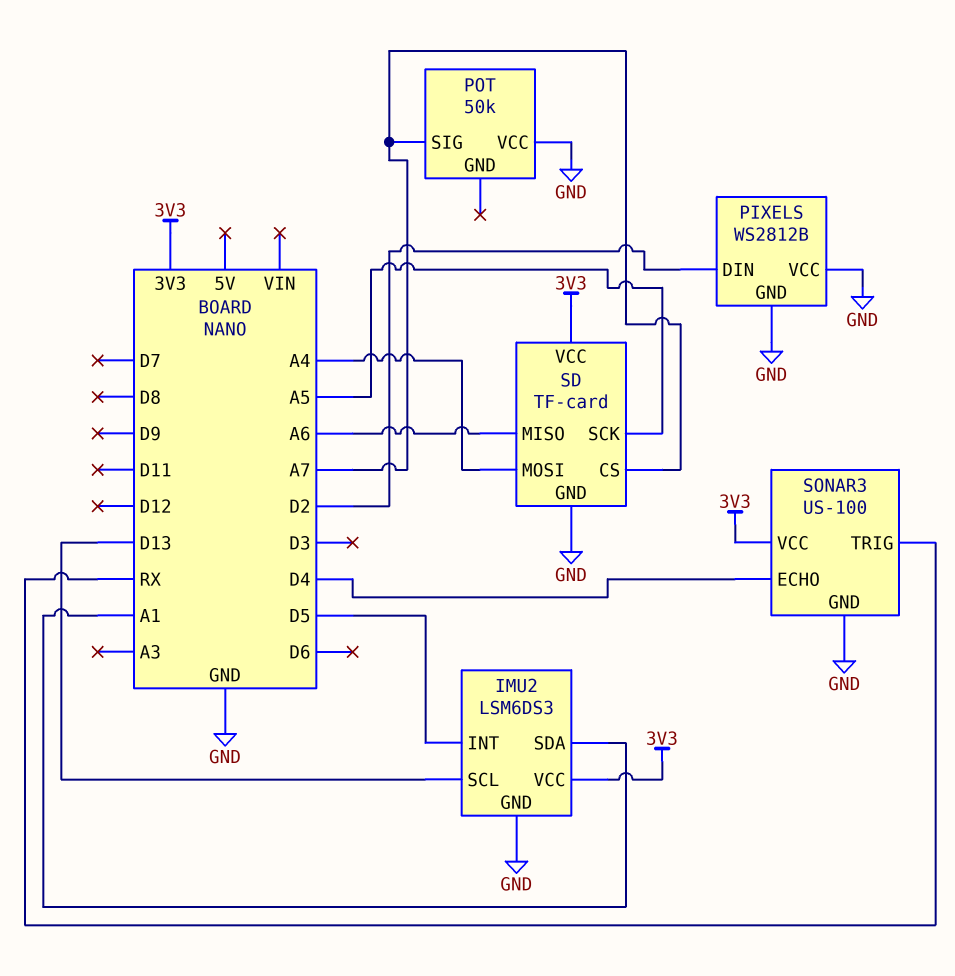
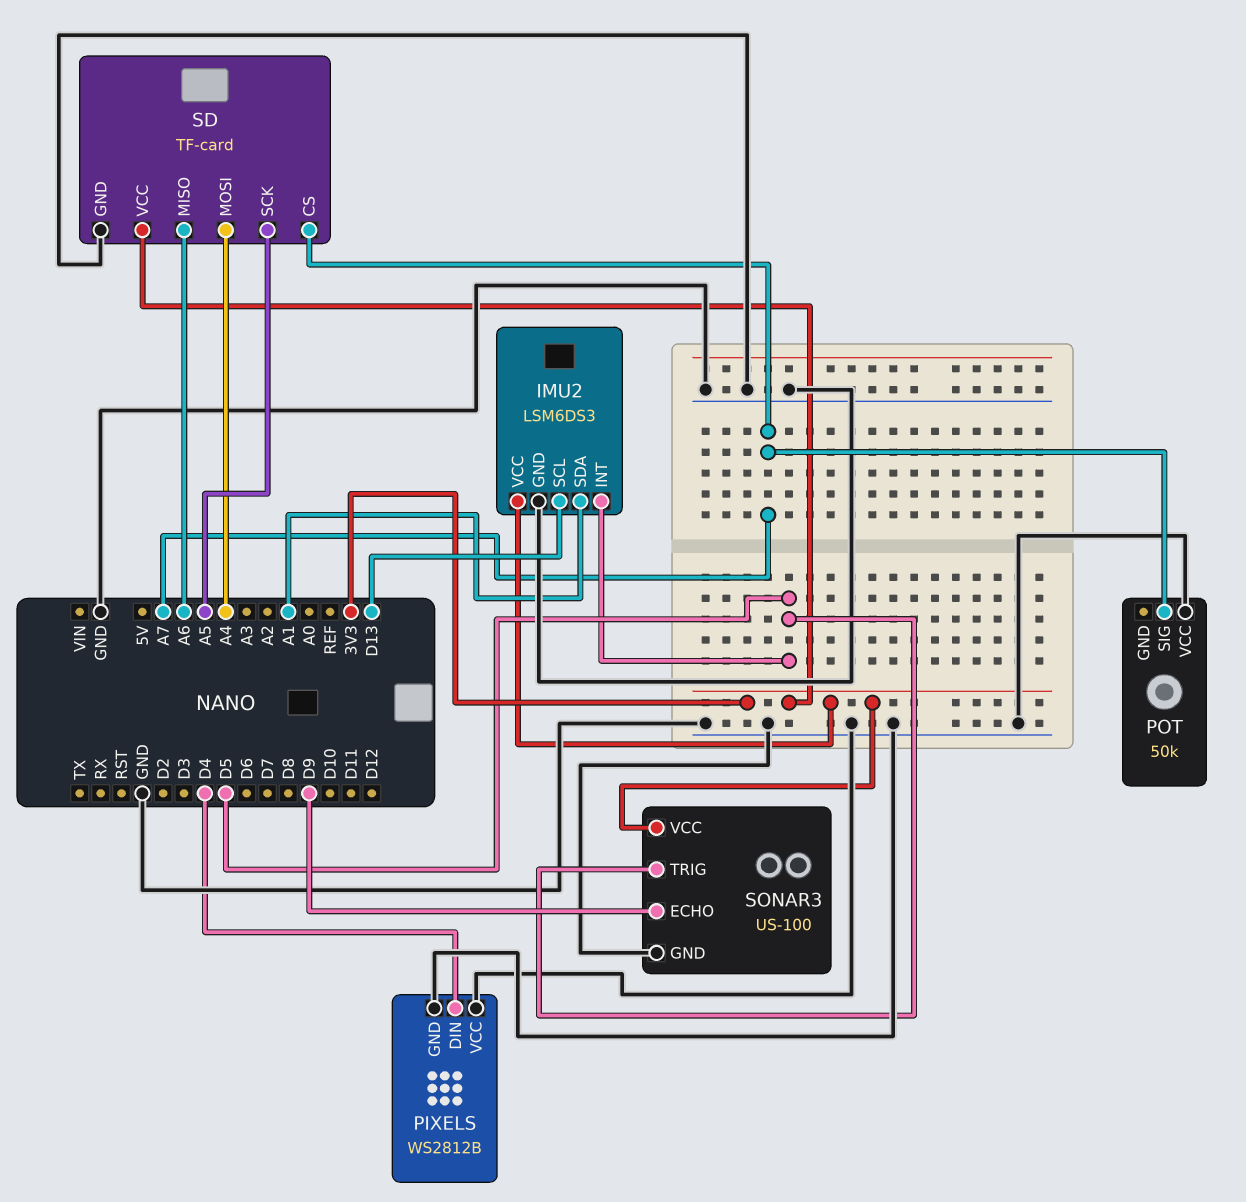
PIXELS pin DIN: D2 -> D4
SONAR3 pin ECHO: D4 -> D9
SONAR3 pin TRIG: RX -> D5

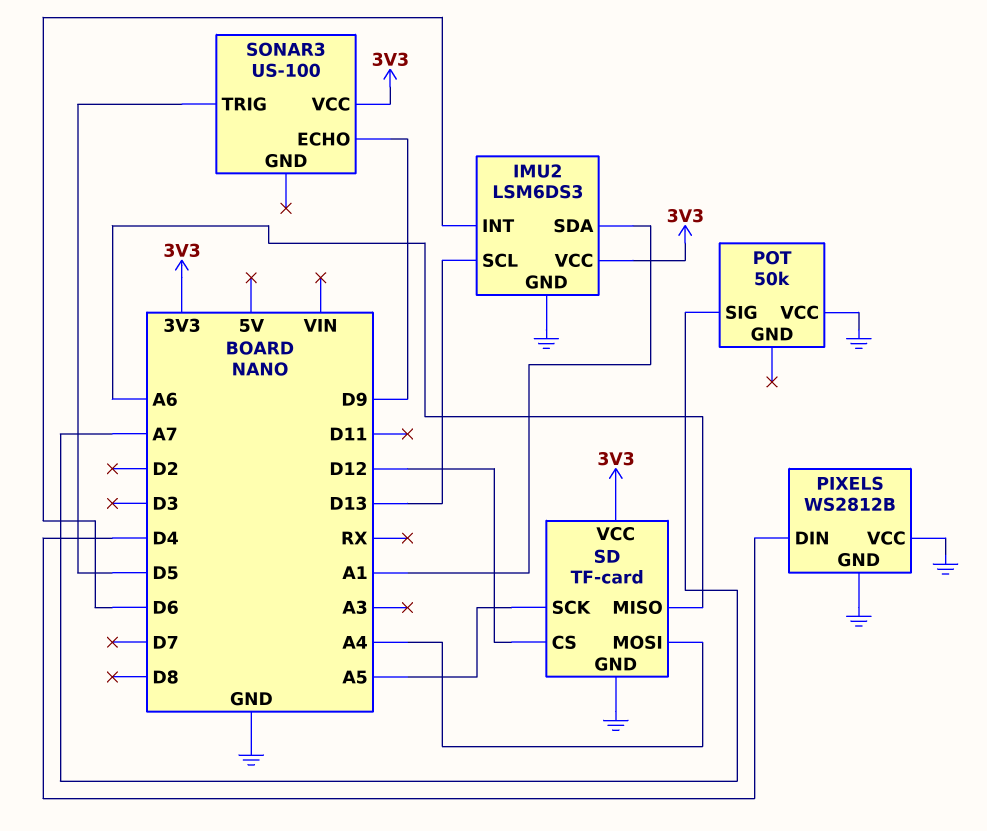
IMU2 pin INT: D5 -> D6
SD pin CS: A7 -> D12
SONAR3 pin GND: GND -> none

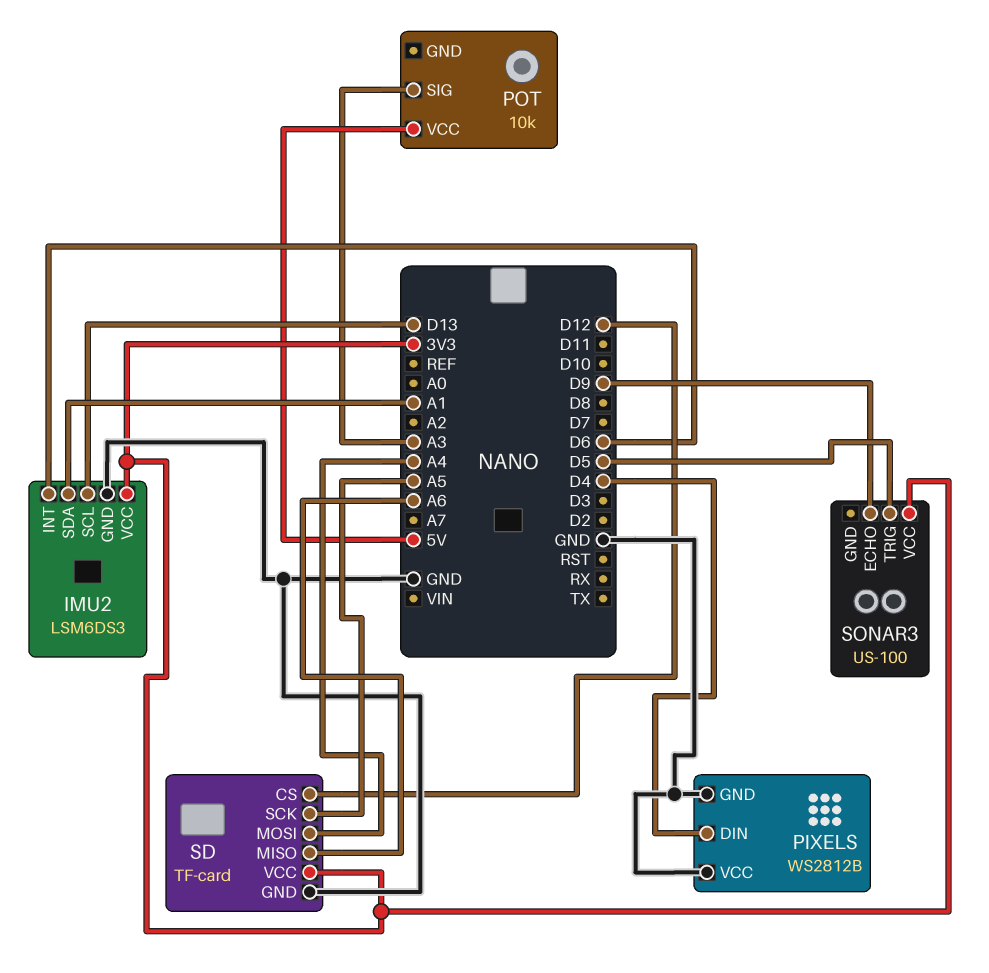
POT: 50k -> 10k
POT pin SIG: A7 -> A3
POT pin VCC: GND -> 5V

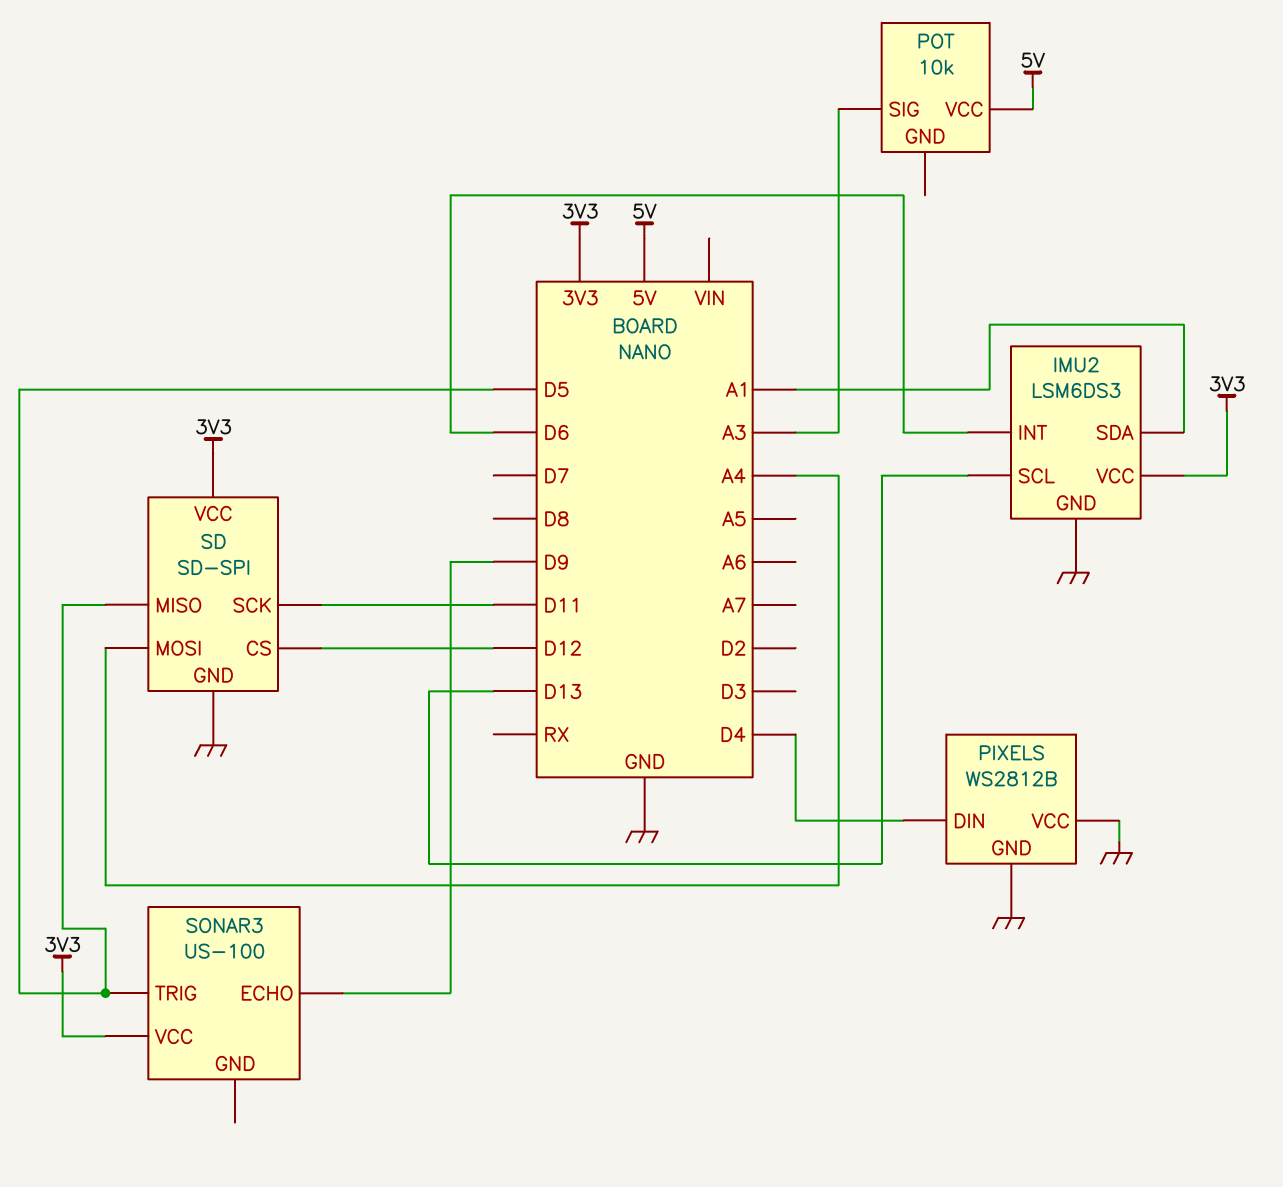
SD: TF-card -> SD-SPI
SD pin MISO: A6 -> D5
SD pin SCK: A5 -> D11

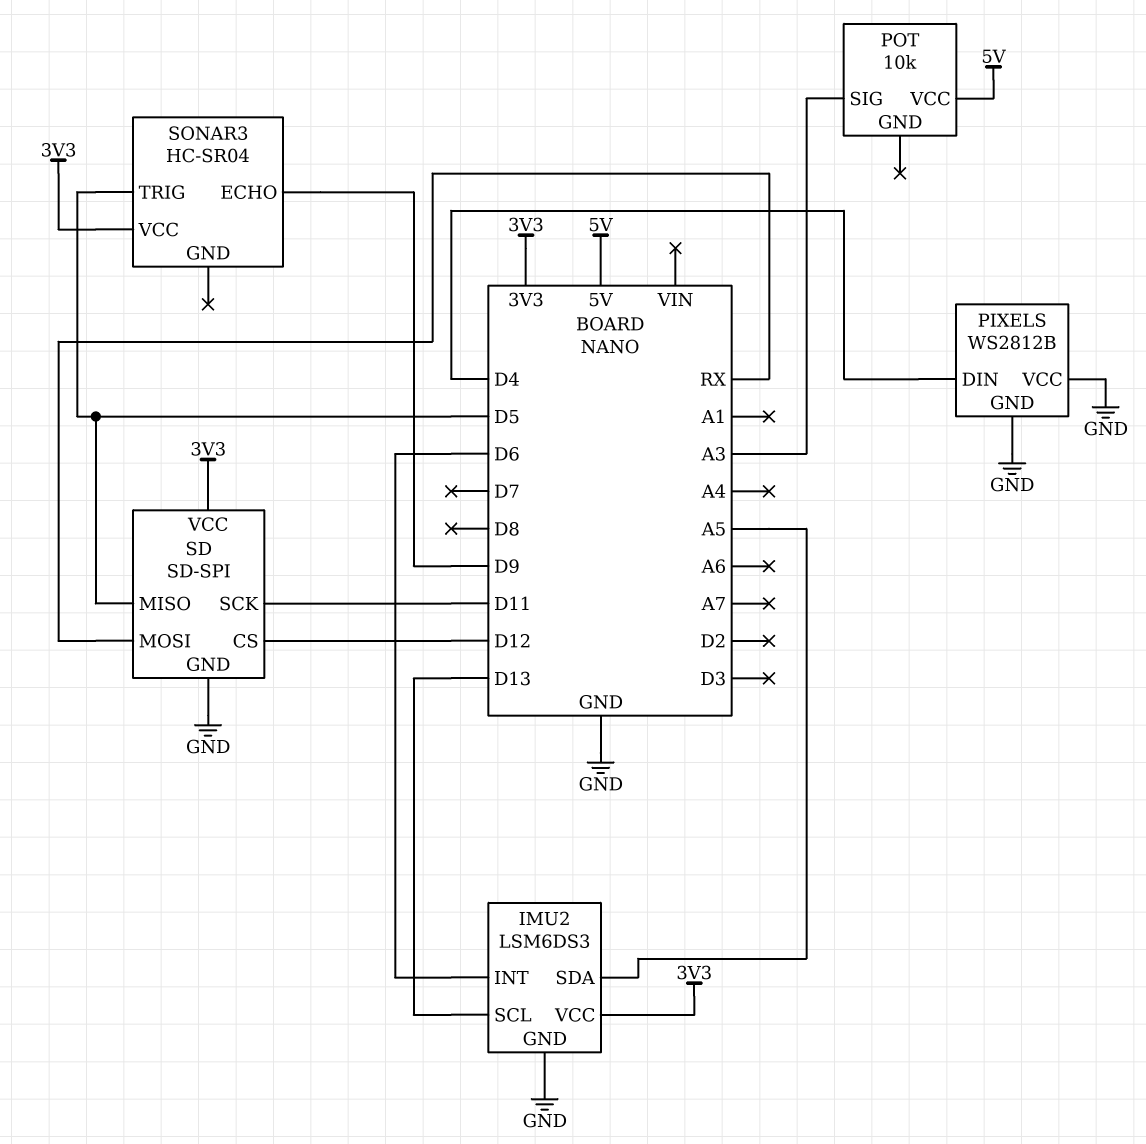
IMU2 pin SDA: A1 -> A5
SD pin MOSI: A4 -> RX
SONAR3: US-100 -> HC-SR04

